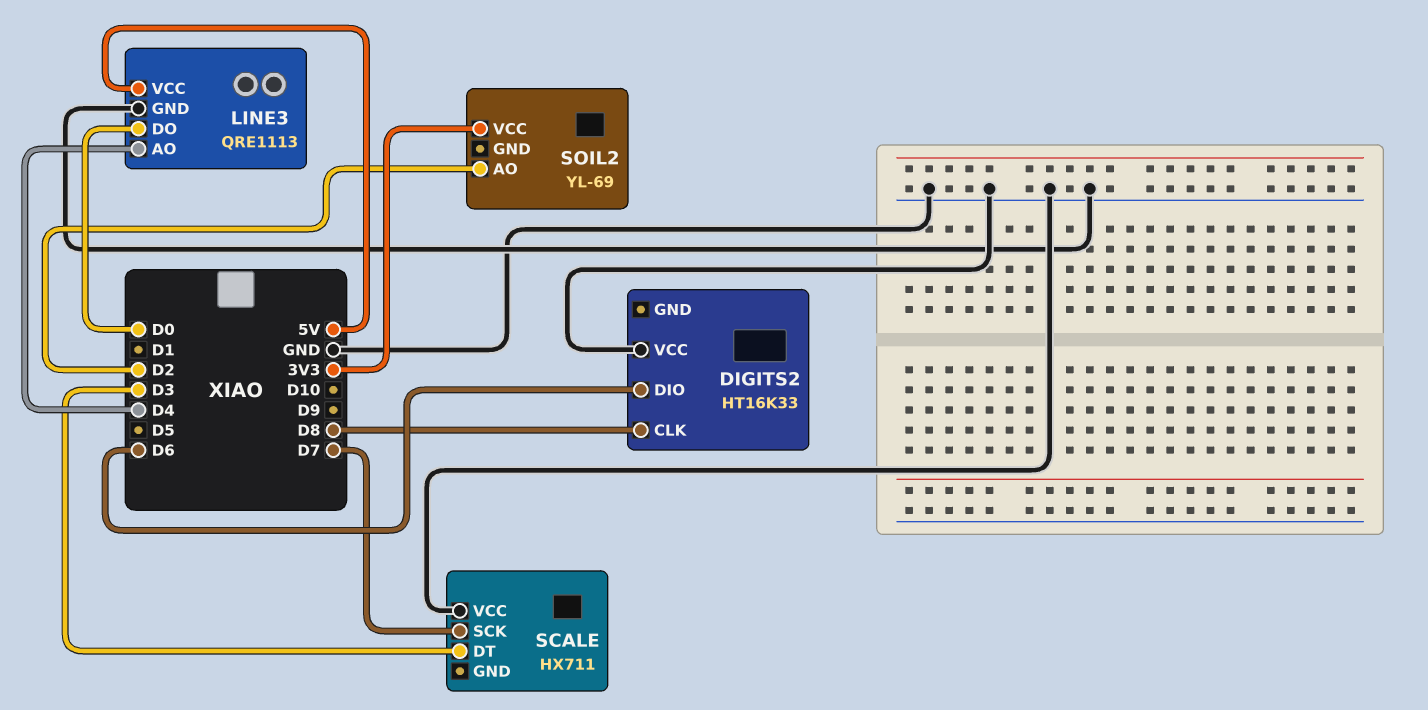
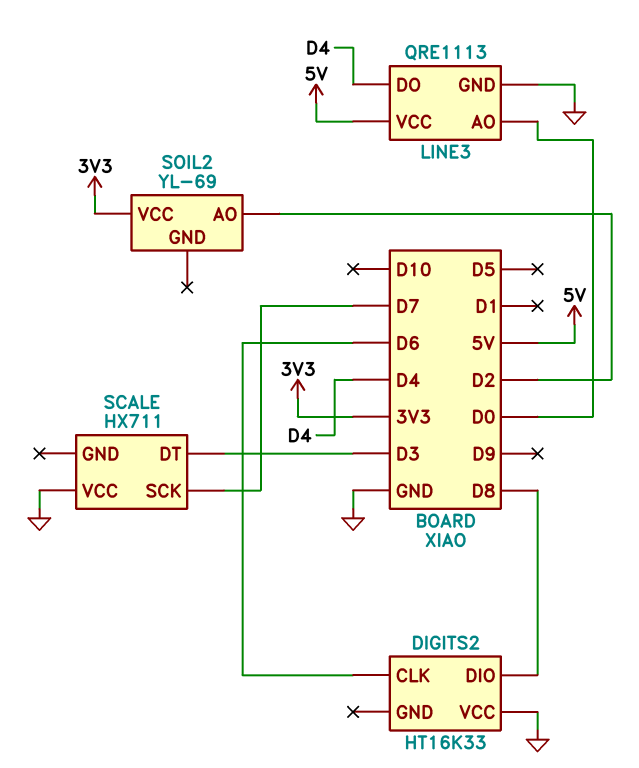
DIGITS2 pin CLK: D8 -> D6
DIGITS2 pin DIO: D6 -> D8
LINE3 pin AO: D4 -> D0
LINE3 pin DO: D0 -> D4

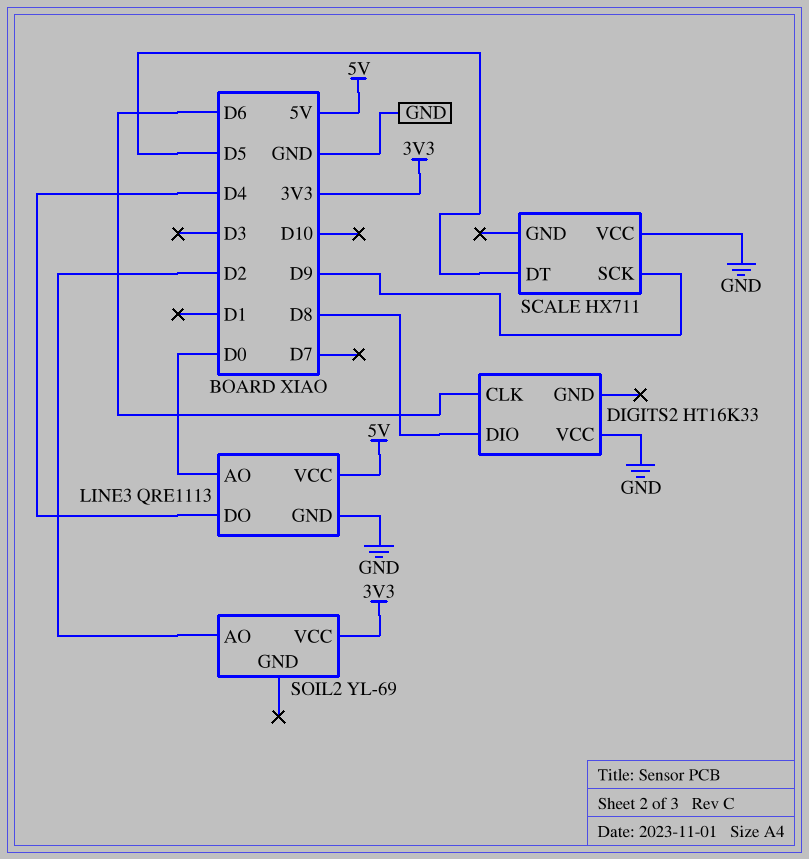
SCALE pin DT: D3 -> D5
SCALE pin SCK: D7 -> D9

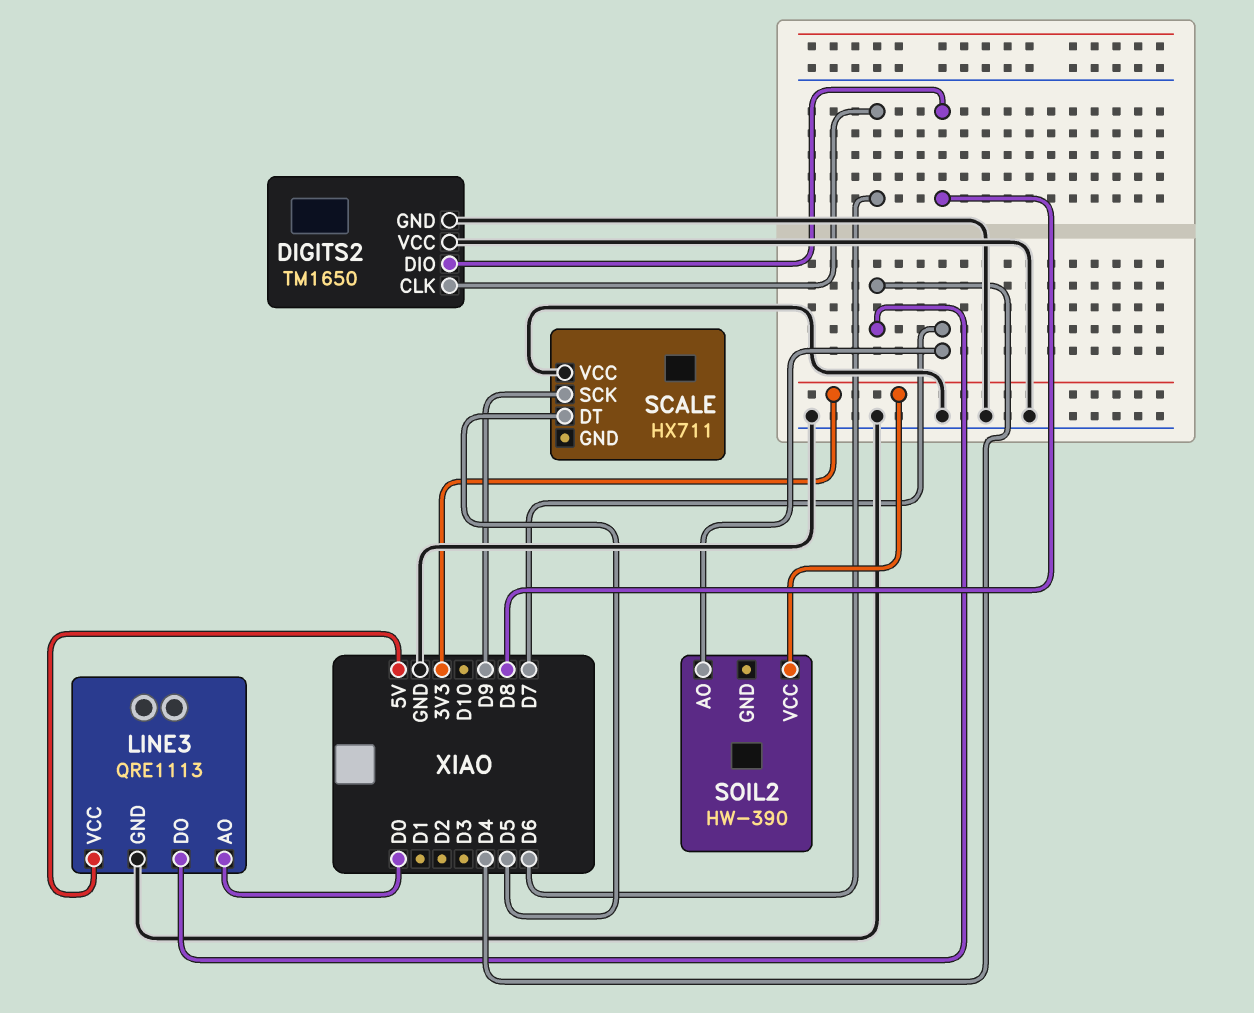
DIGITS2: HT16K33 -> TM1650
DIGITS2 pin GND: none -> GND
SOIL2: YL-69 -> HW-390
SOIL2 pin AO: D2 -> D7

